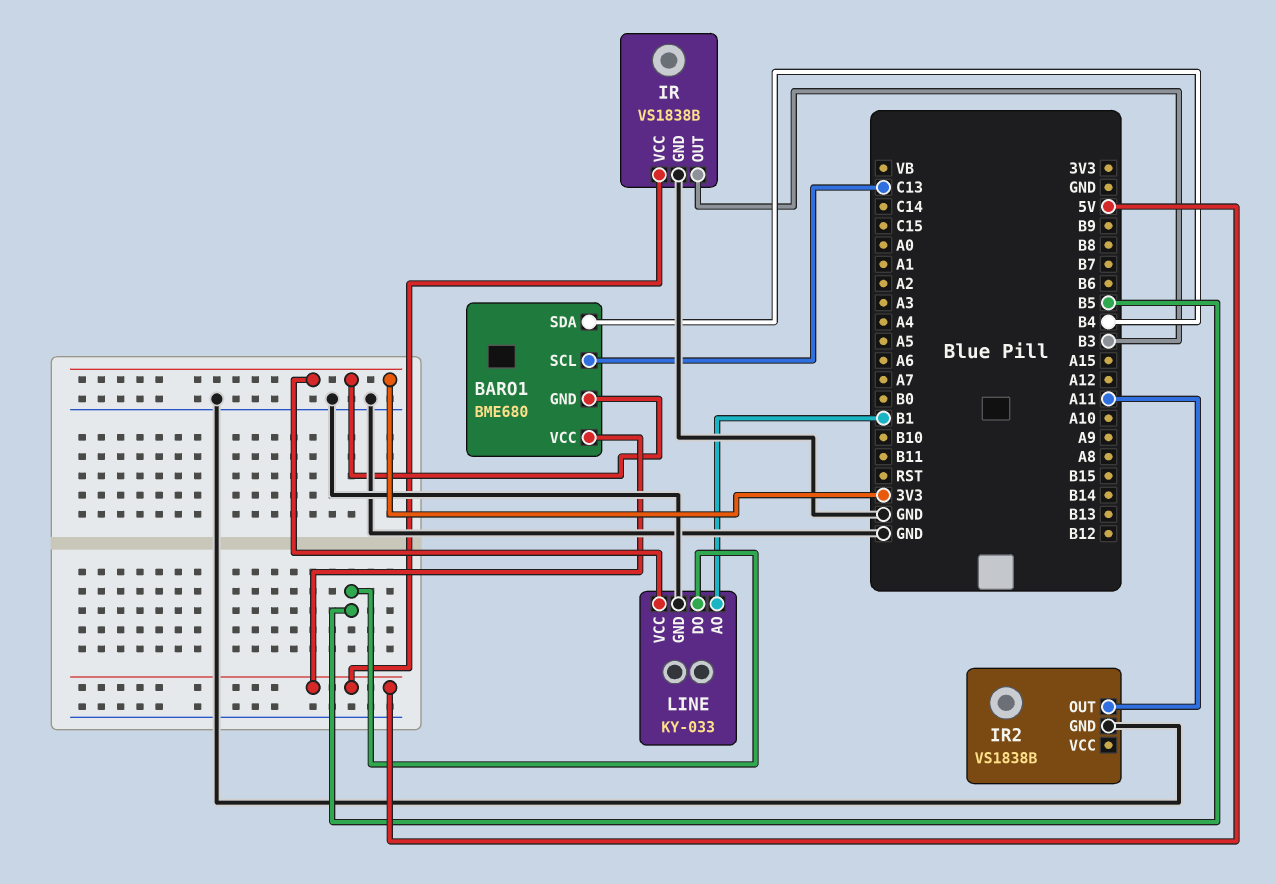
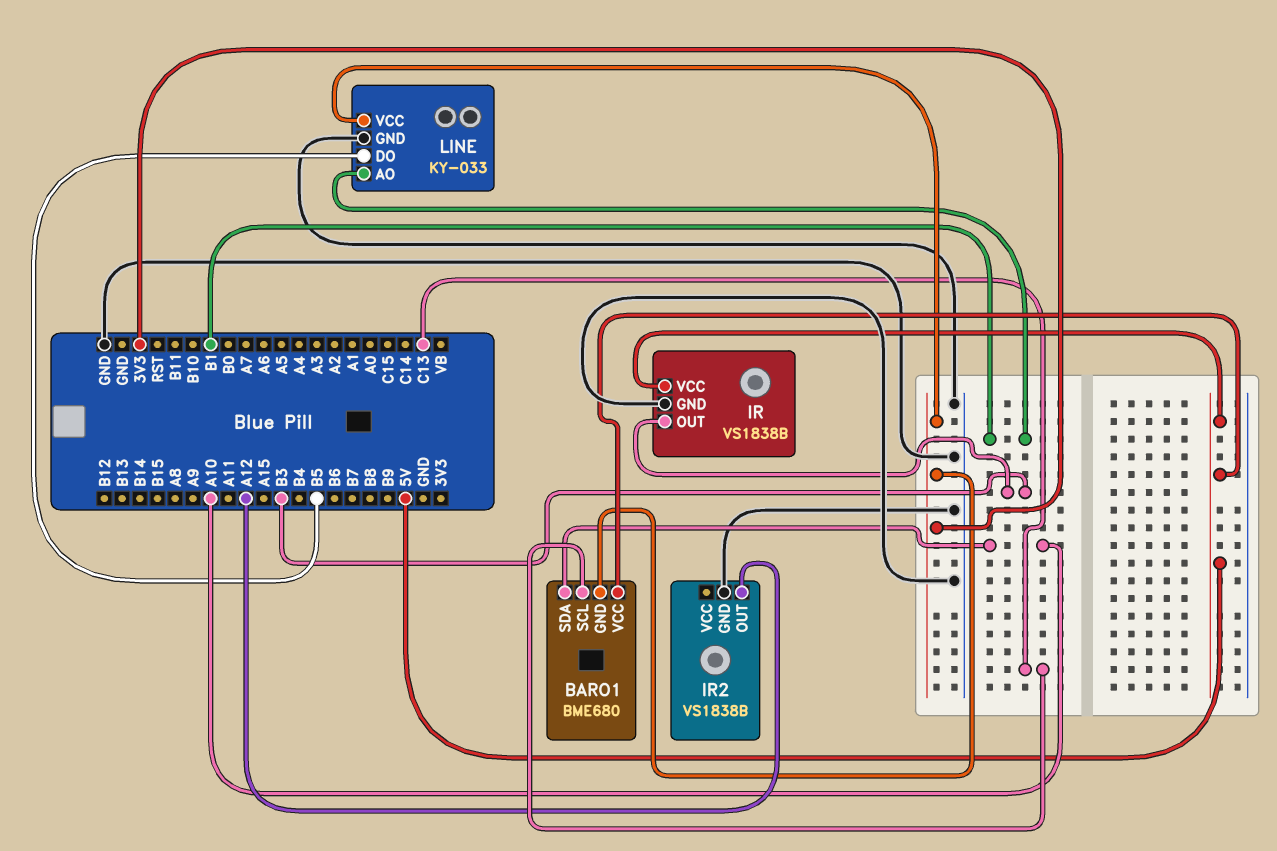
BARO1 pin SDA: B4 -> A10
IR2 pin OUT: A11 -> A12

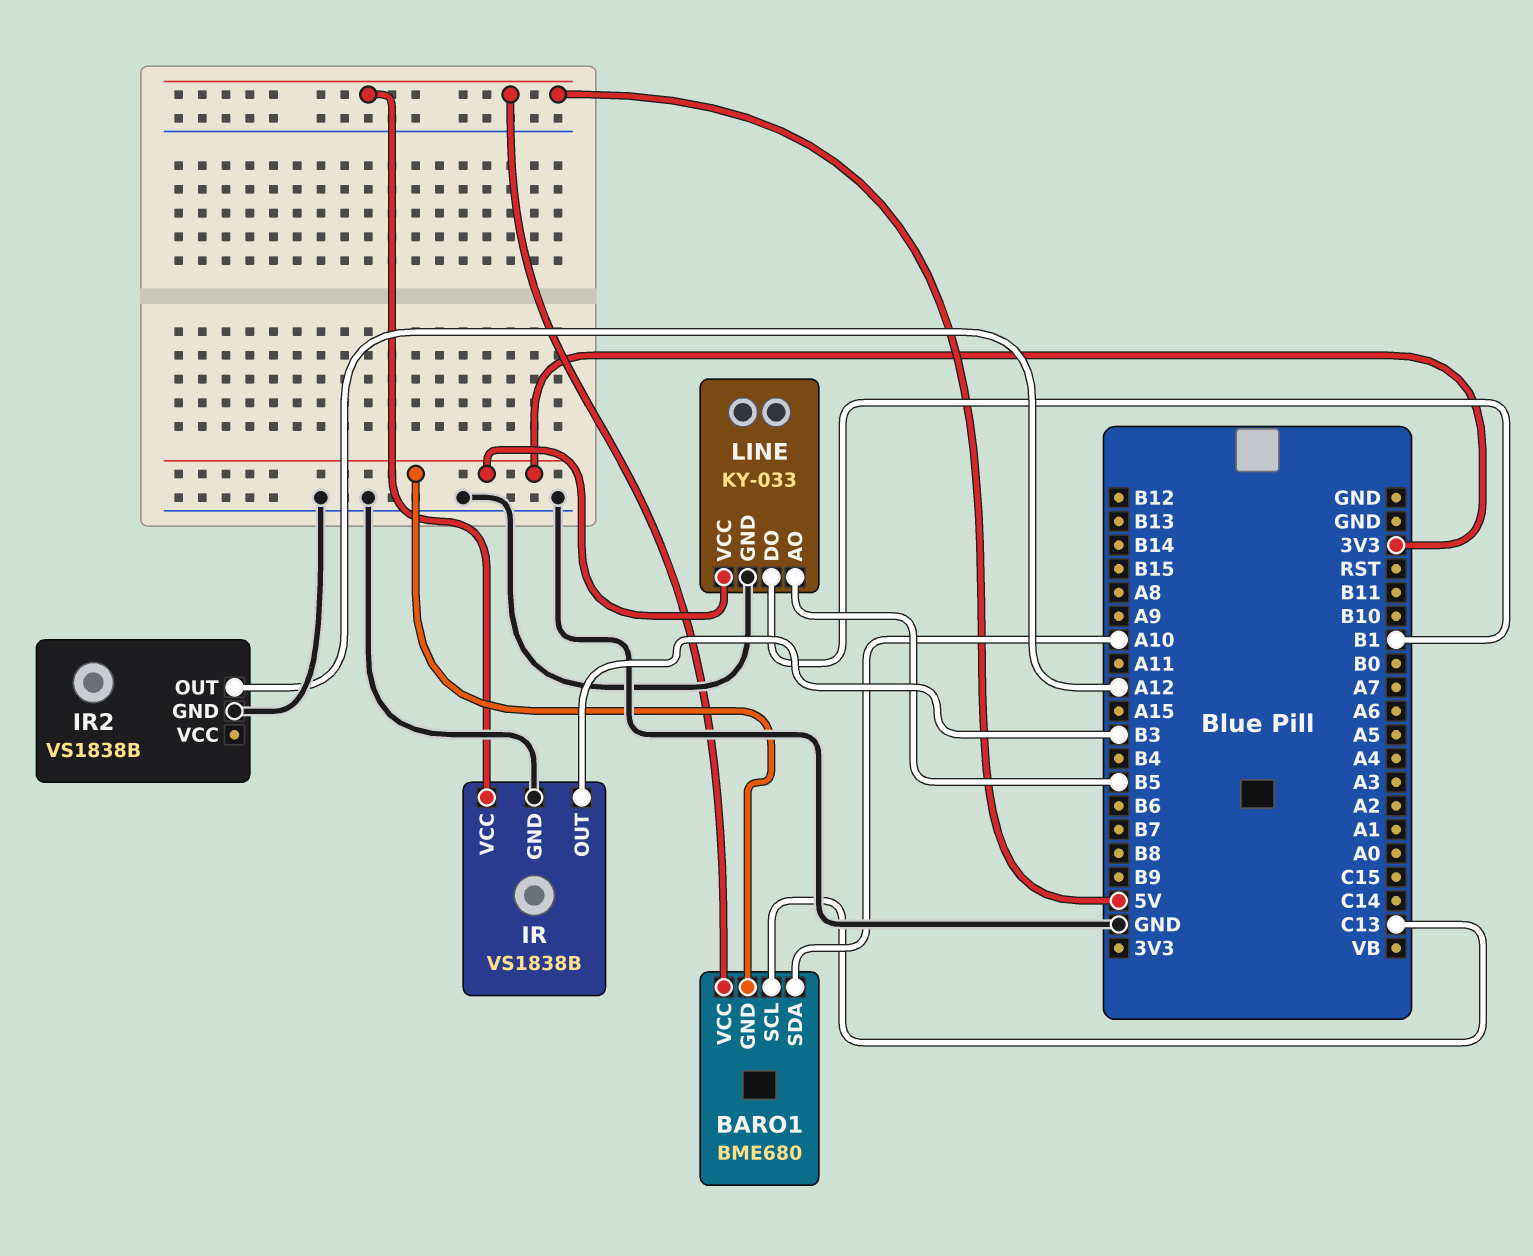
LINE pin AO: B1 -> B5
LINE pin DO: B5 -> B1

